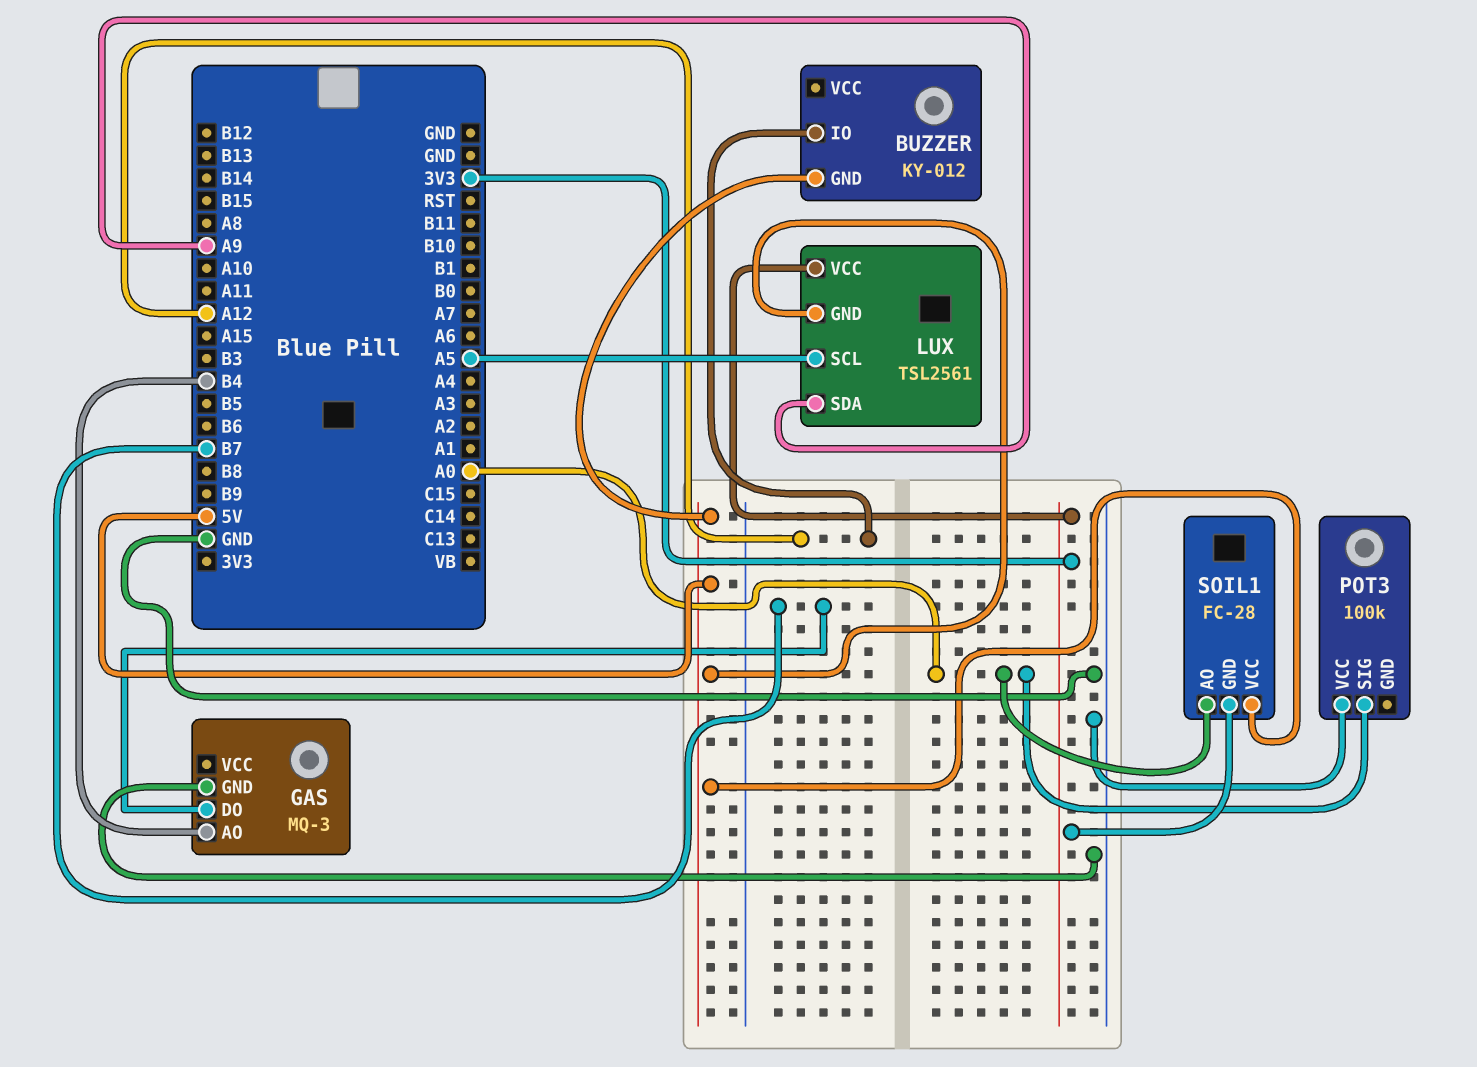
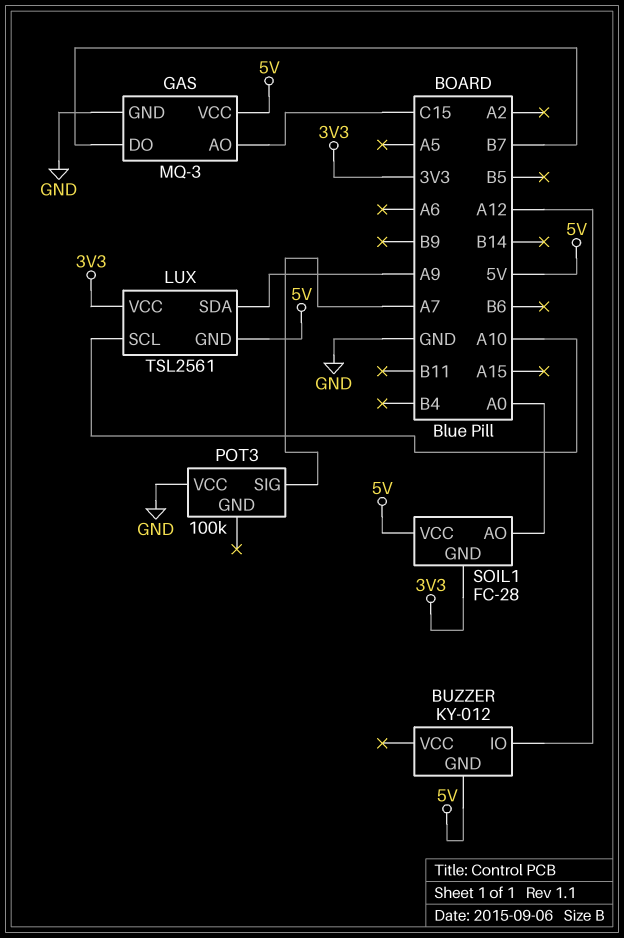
GAS pin AO: B4 -> C15
GAS pin VCC: none -> 5V
LUX pin SCL: A5 -> A10
POT3 pin SIG: A0 -> A7

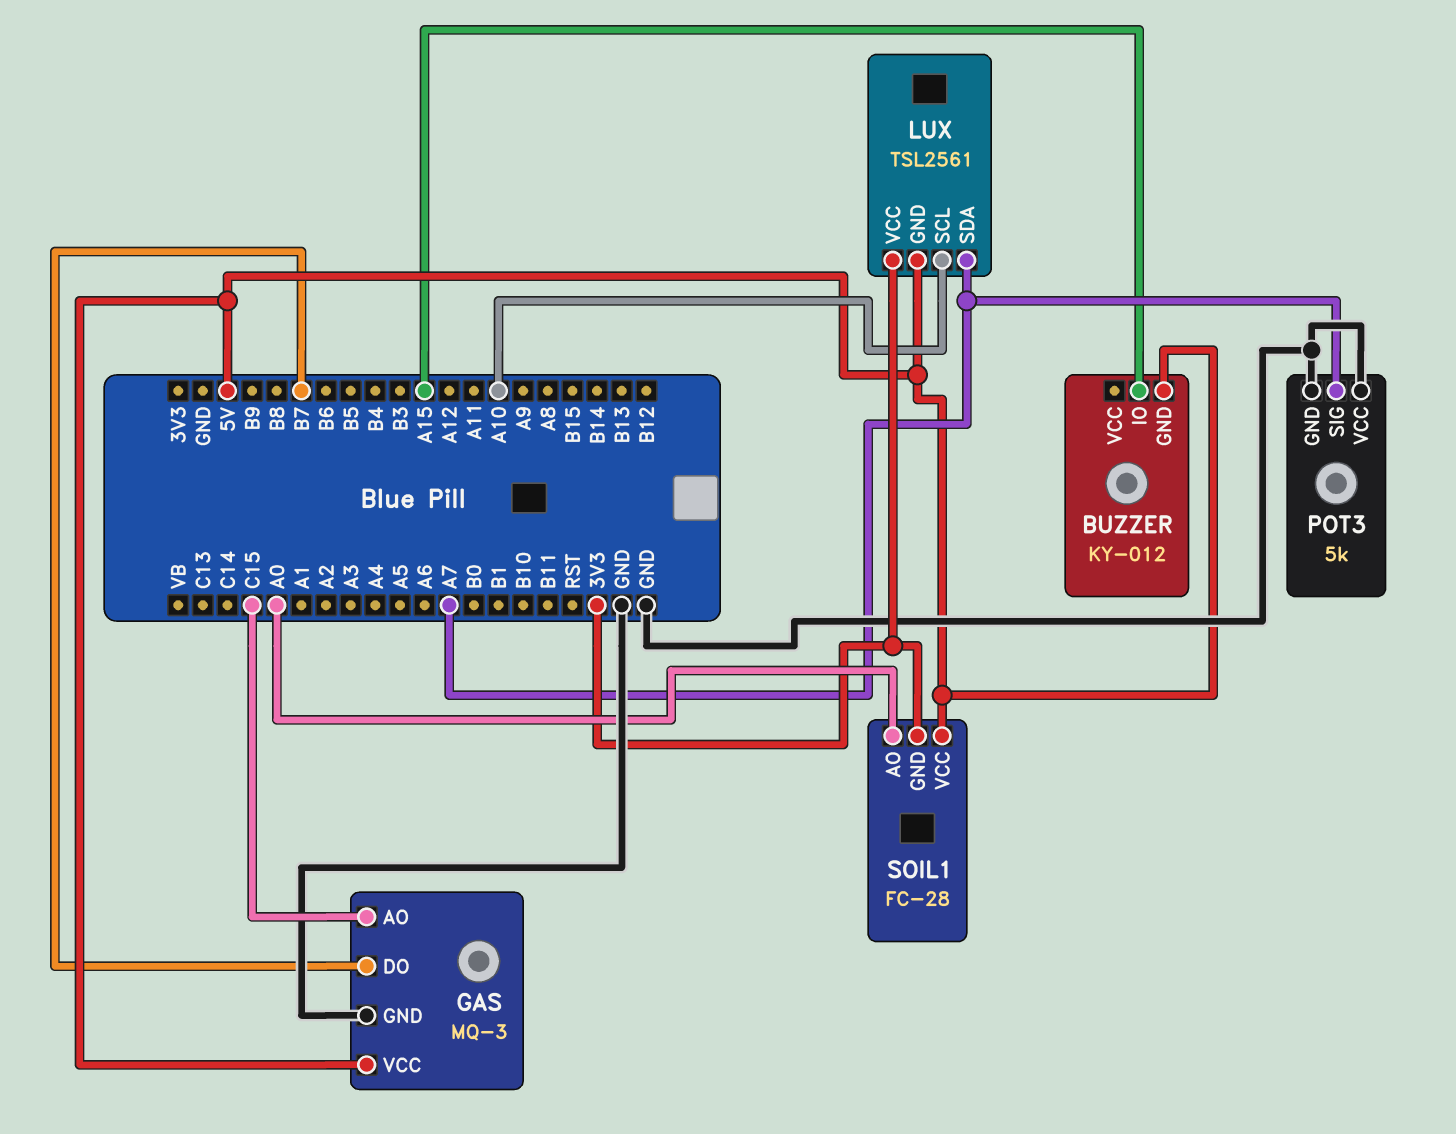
BUZZER pin IO: A12 -> A15
LUX pin SDA: A9 -> A7
POT3: 100k -> 5k
POT3 pin GND: none -> GND

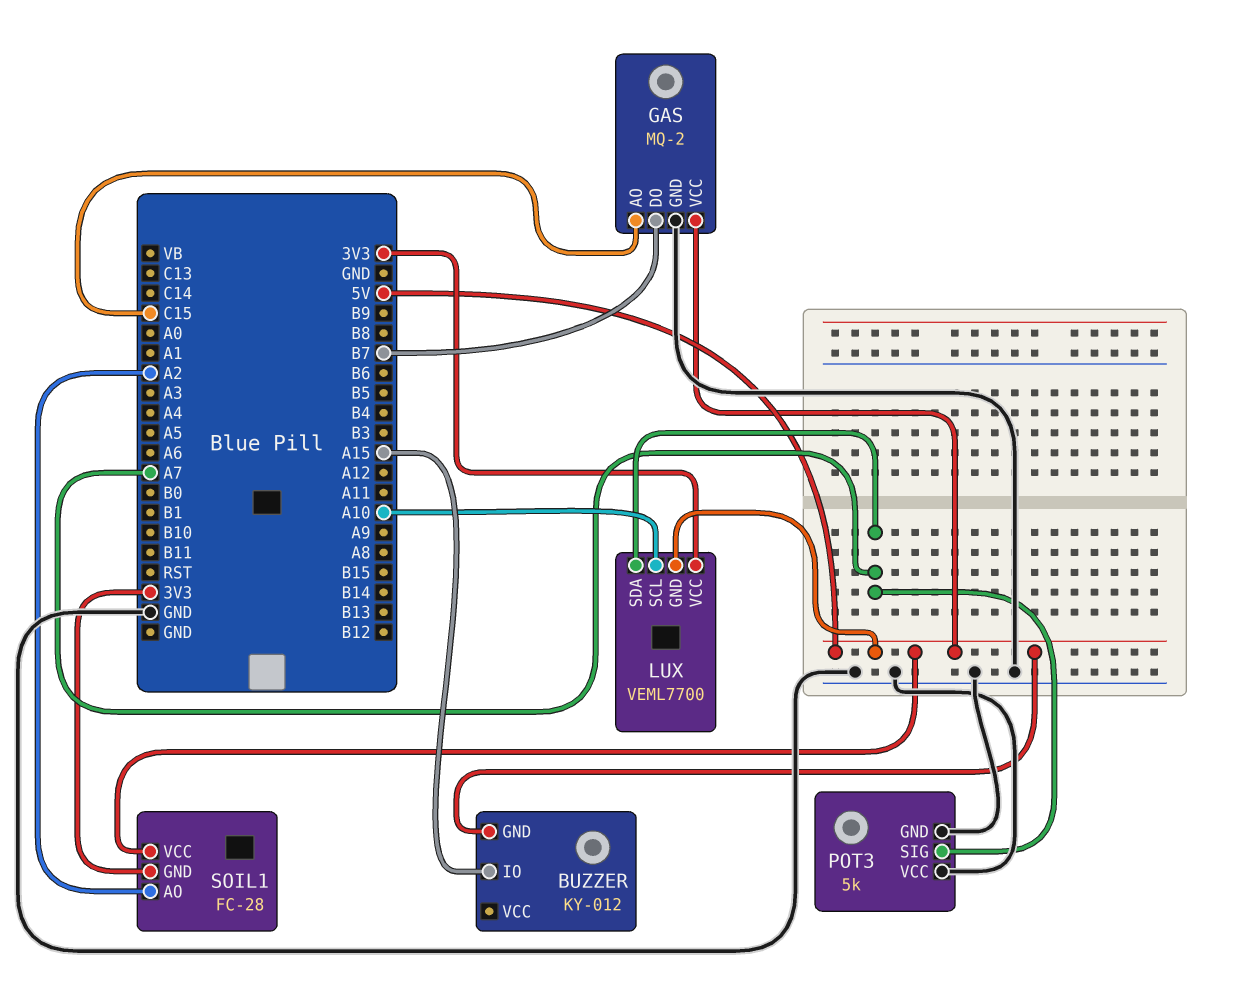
GAS: MQ-3 -> MQ-2
LUX: TSL2561 -> VEML7700
SOIL1 pin AO: A0 -> A2

